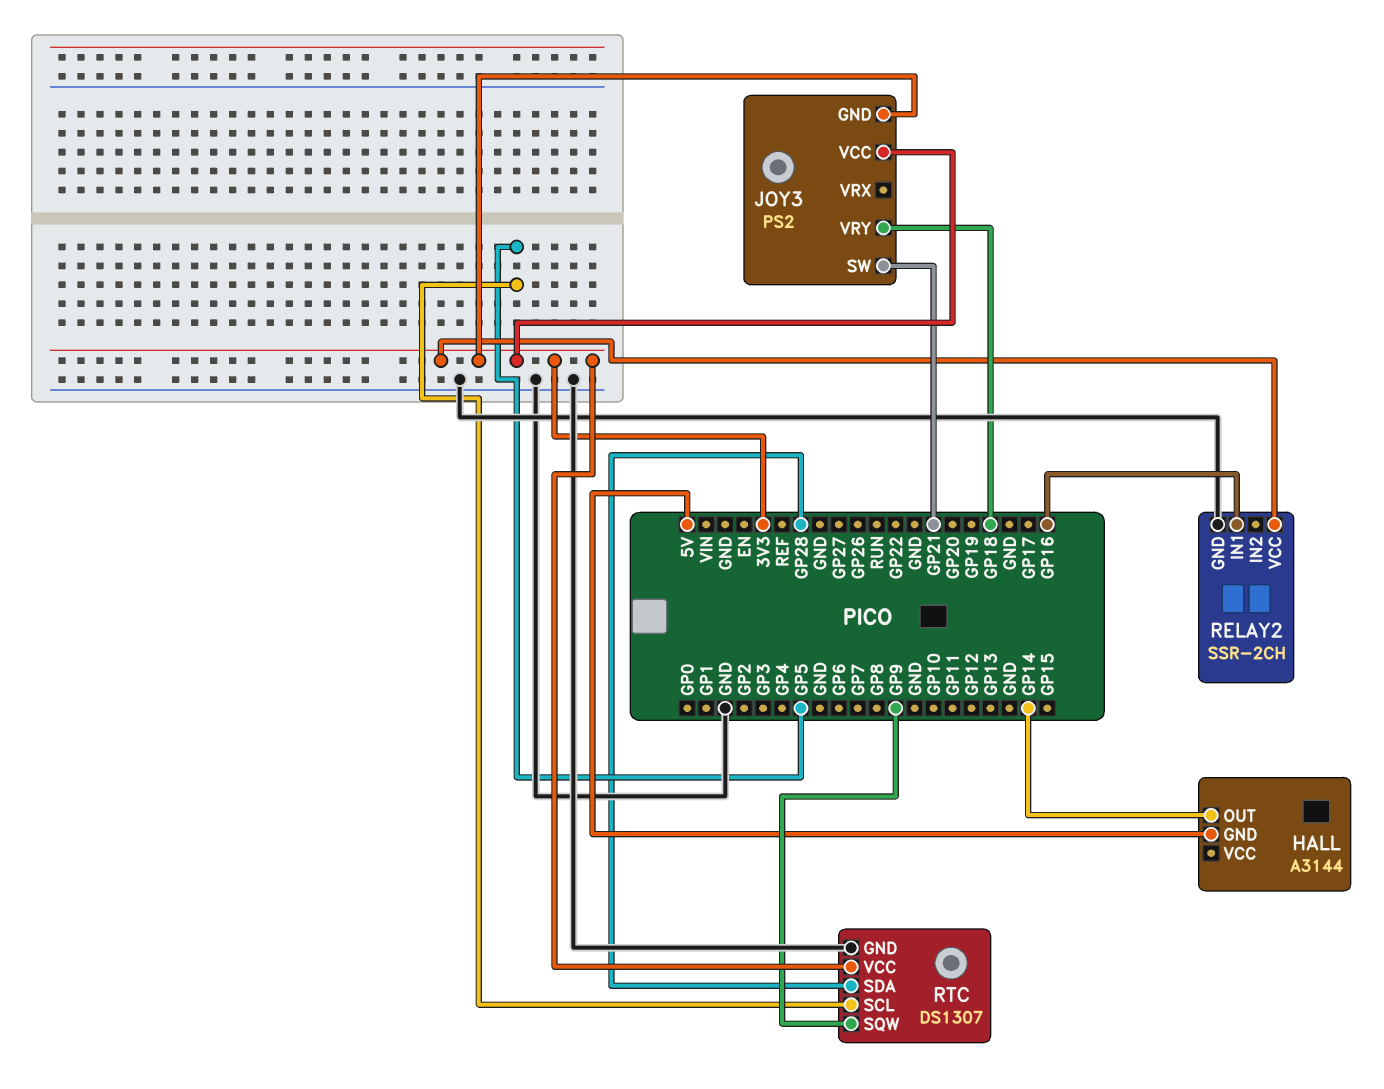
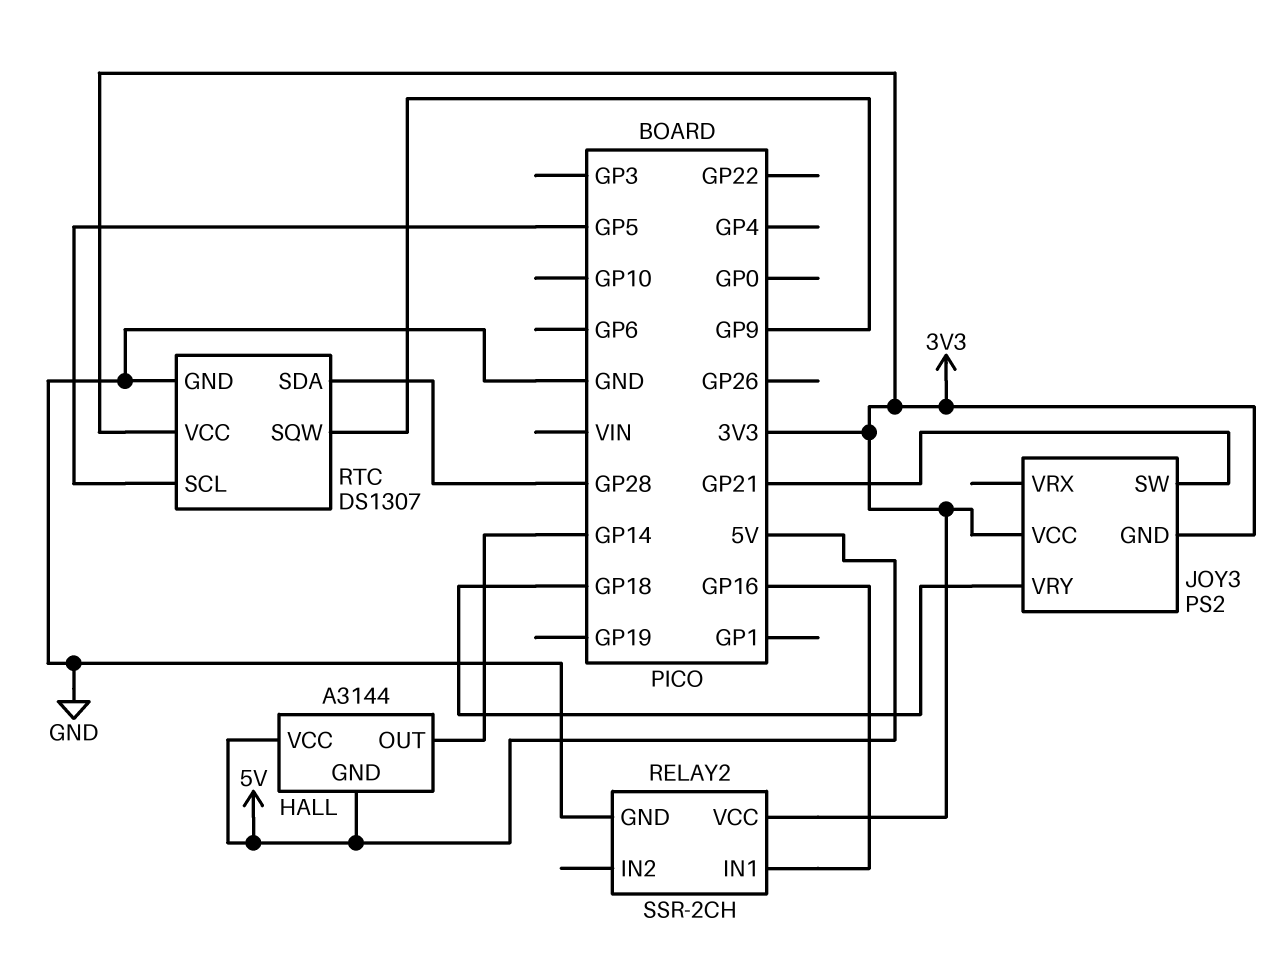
HALL pin VCC: none -> 5V

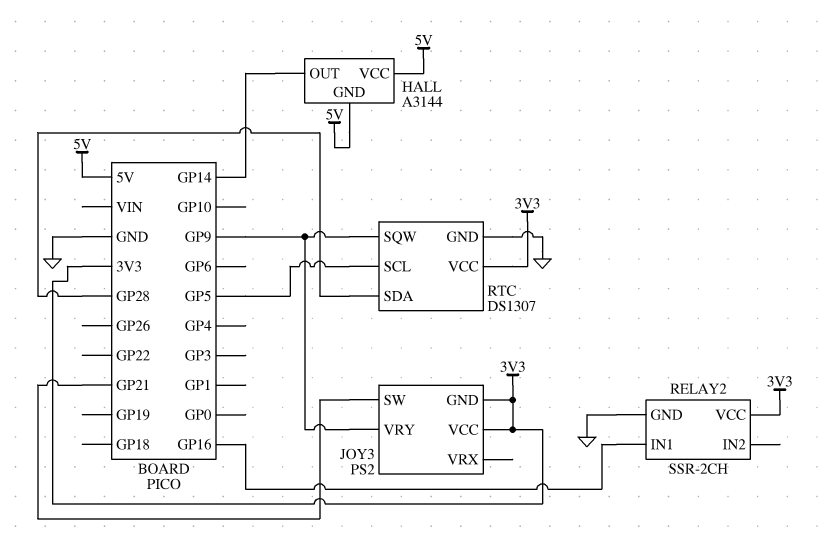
JOY3 pin VRY: GP18 -> GP9

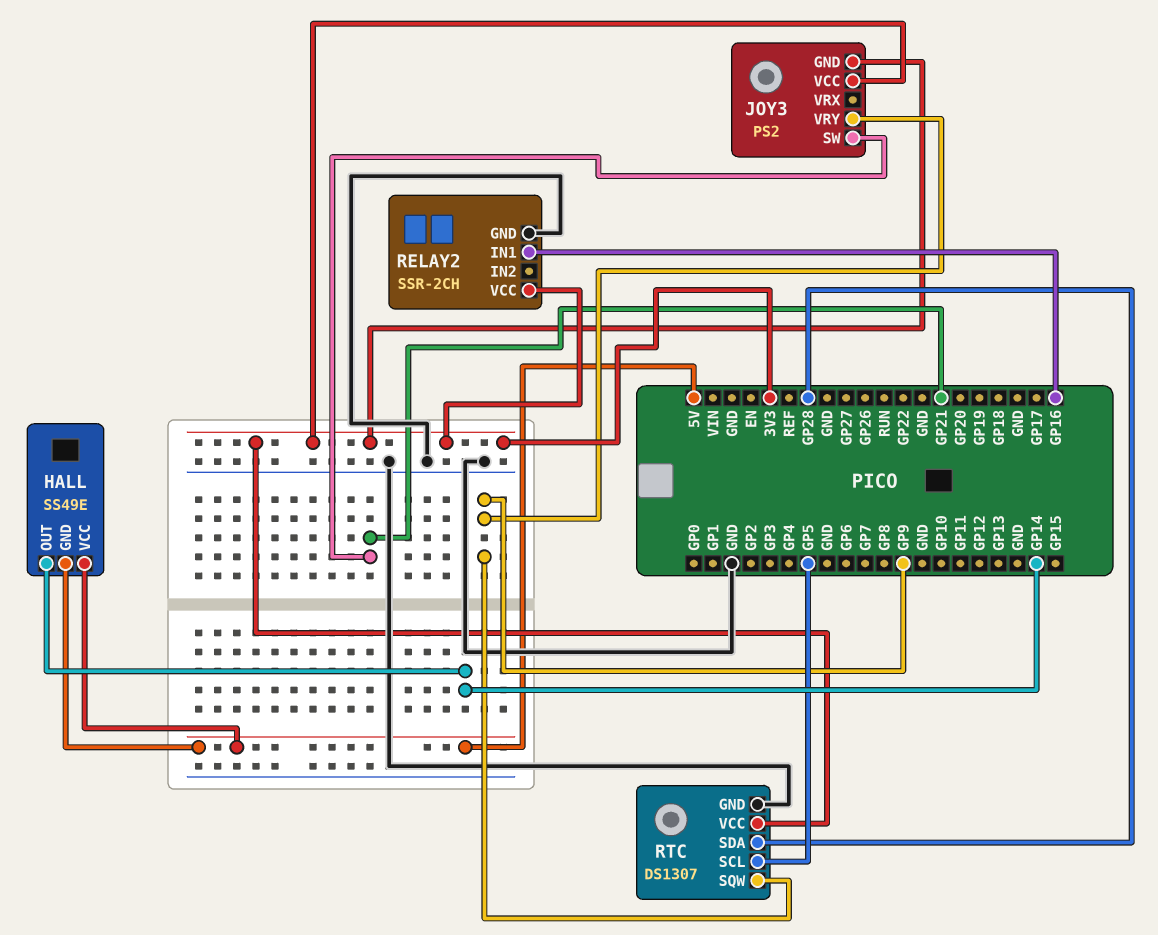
HALL: A3144 -> SS49E

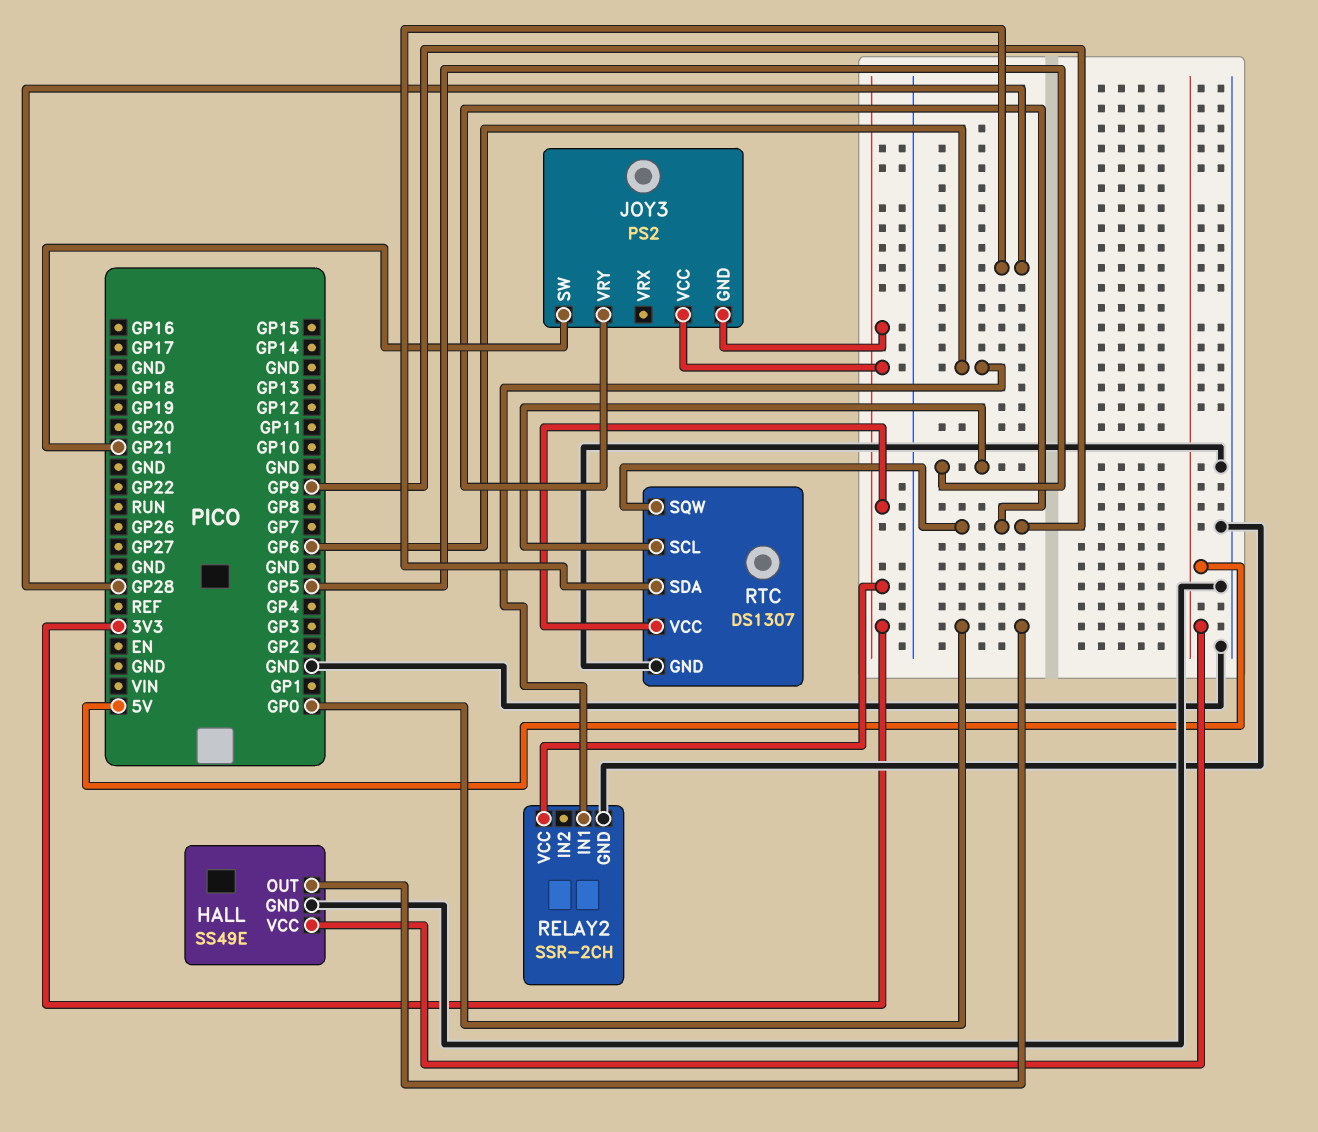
HALL pin GND: 5V -> GND
HALL pin OUT: GP14 -> GP0
RELAY2 pin IN1: GP16 -> GP6

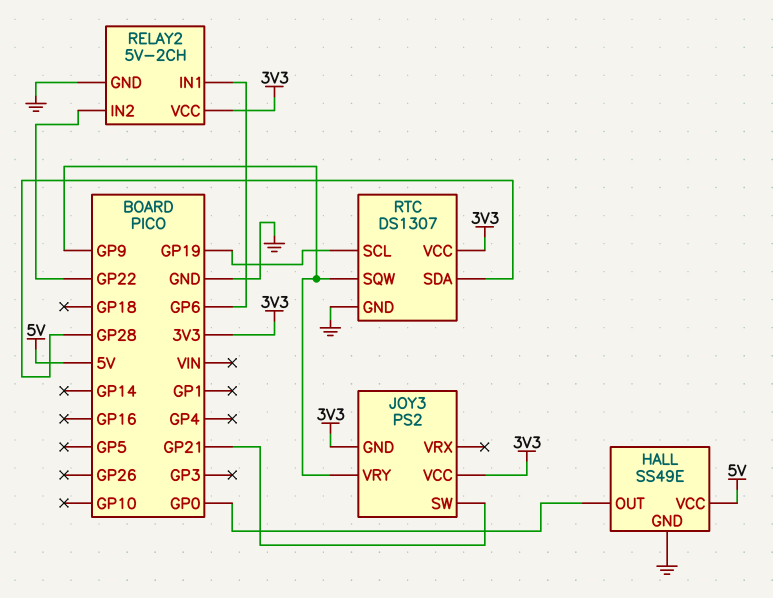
RELAY2: SSR-2CH -> 5V-2CH
RELAY2 pin IN2: none -> GP22
RTC pin SCL: GP5 -> GP19

